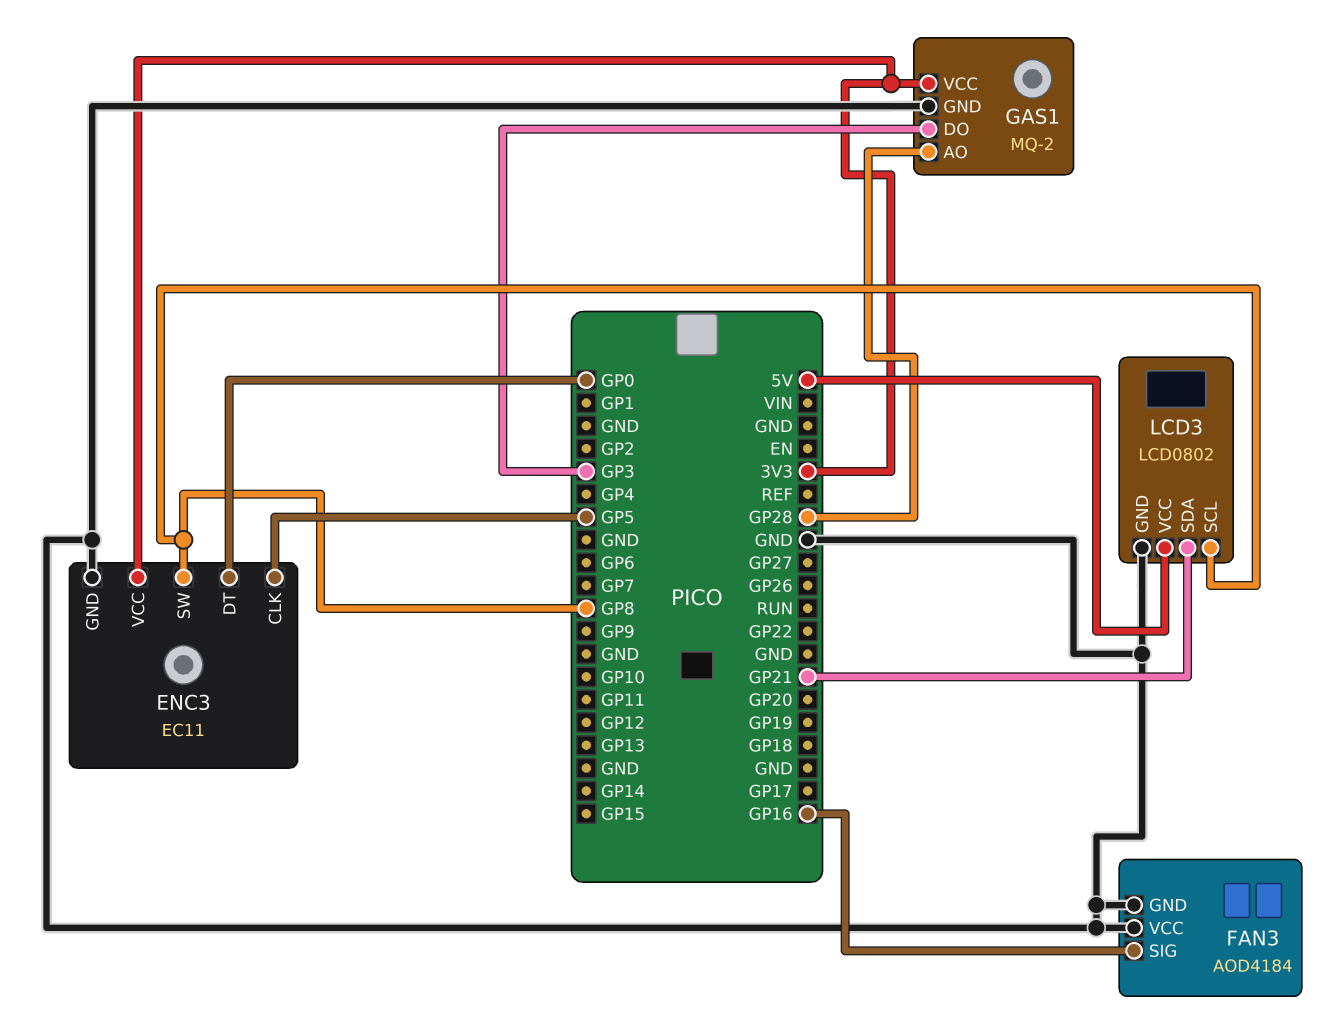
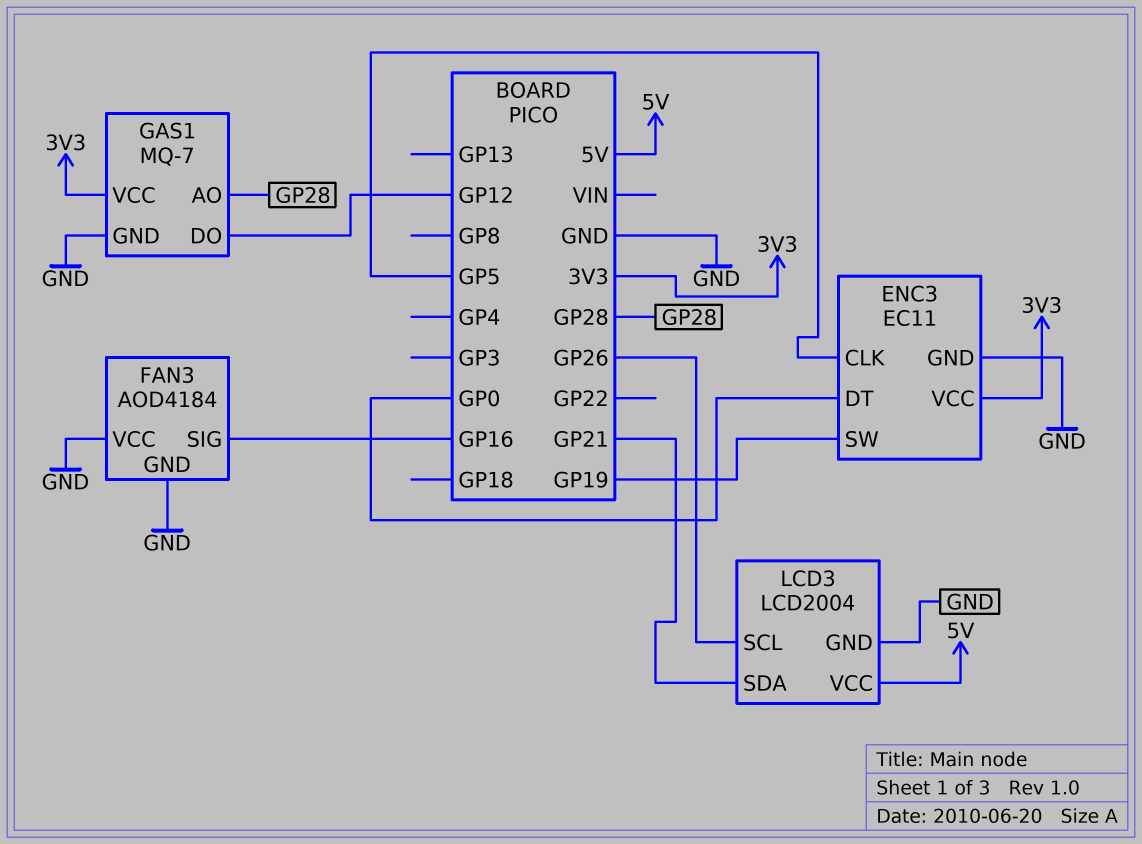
ENC3 pin SW: GP8 -> GP19
GAS1: MQ-2 -> MQ-7
GAS1 pin DO: GP3 -> GP12
LCD3: LCD0802 -> LCD2004
LCD3 pin SCL: GP8 -> GP26

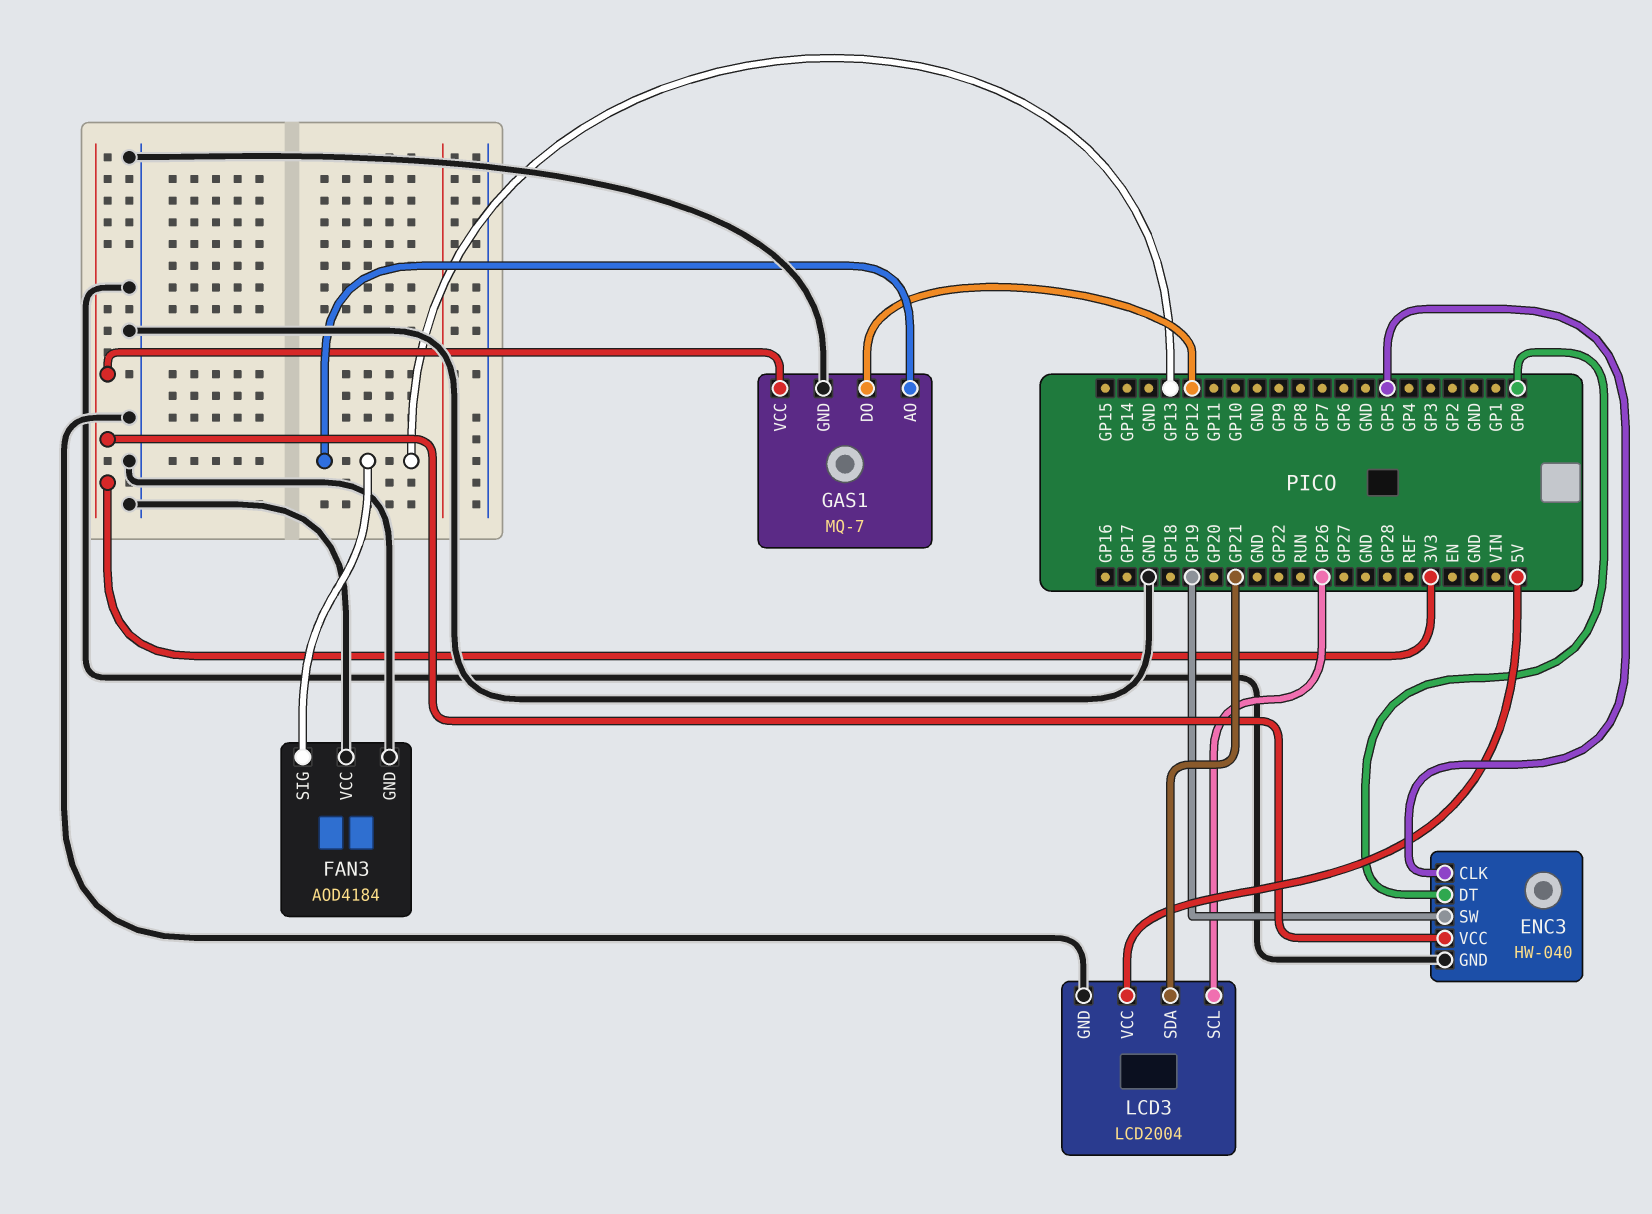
ENC3: EC11 -> HW-040
FAN3 pin SIG: GP16 -> GP13
GAS1 pin AO: GP28 -> GP13

